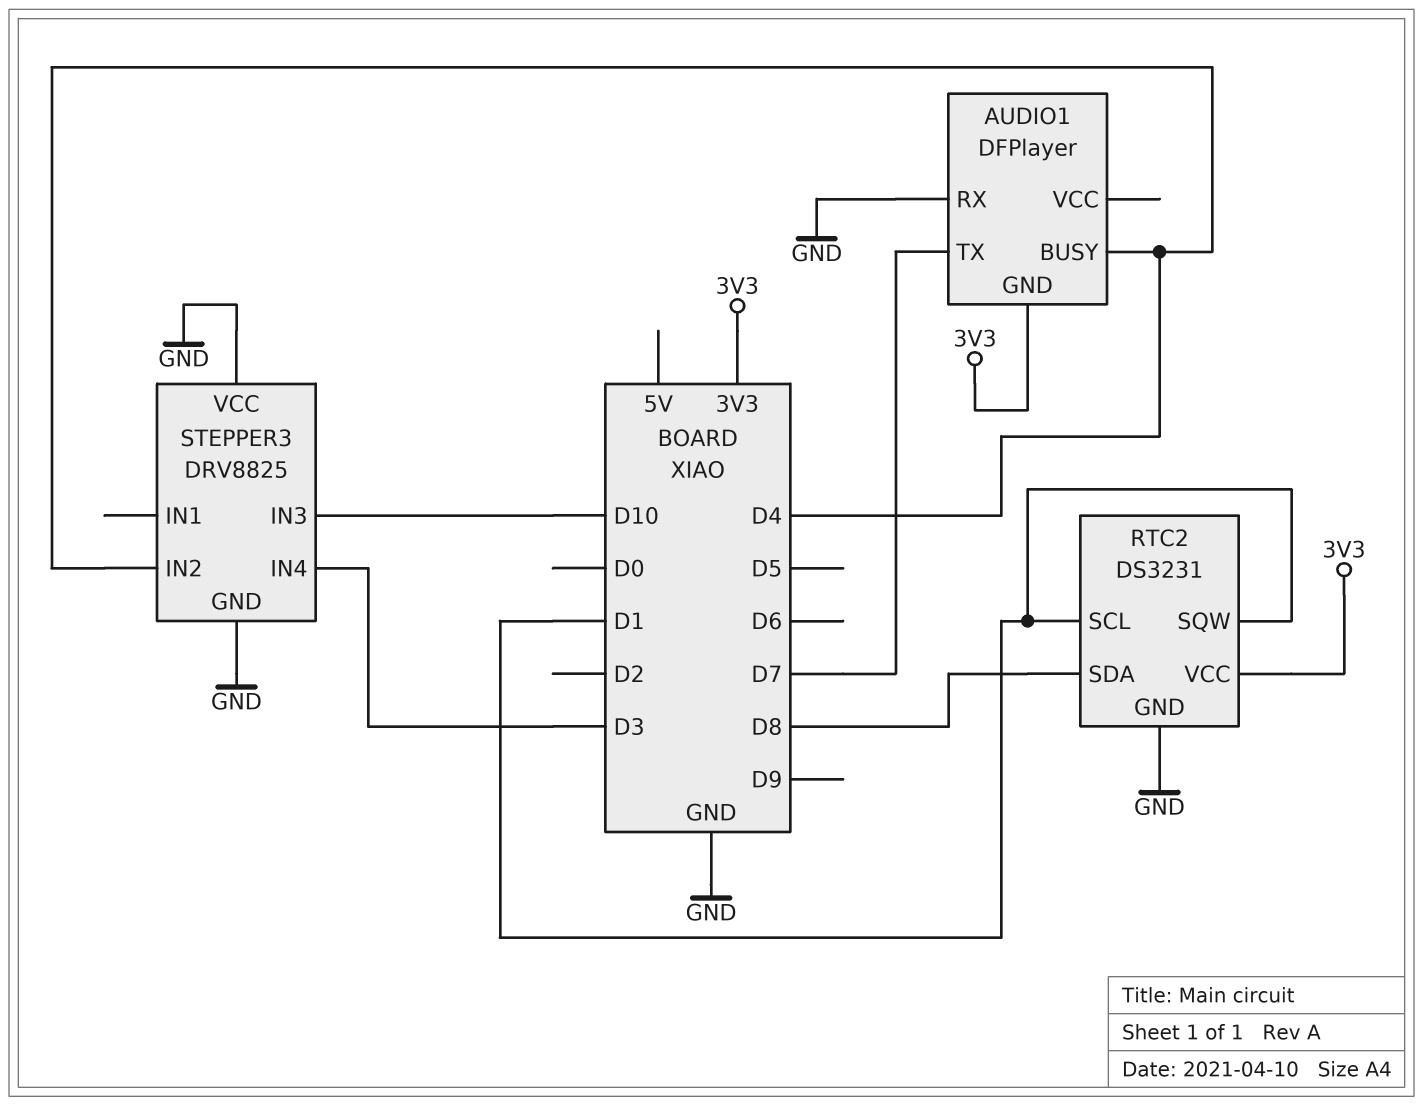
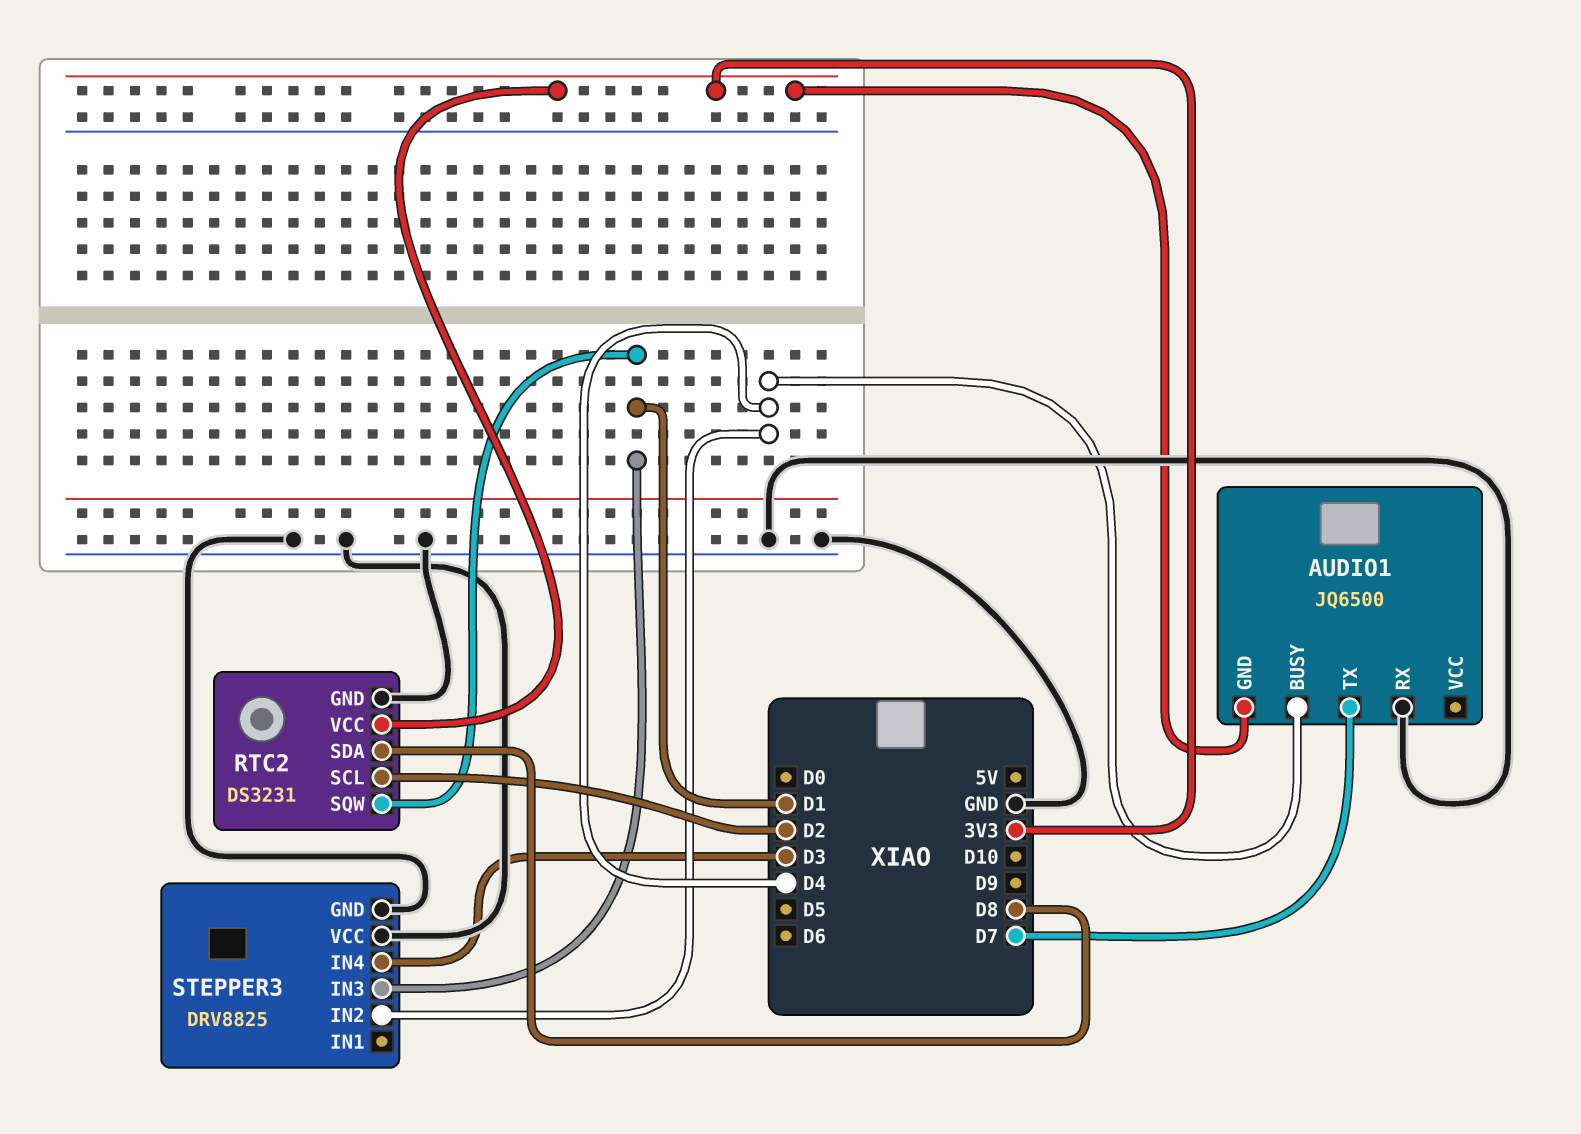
AUDIO1: DFPlayer -> JQ6500
RTC2 pin SCL: D1 -> D2
STEPPER3 pin IN3: D10 -> D1

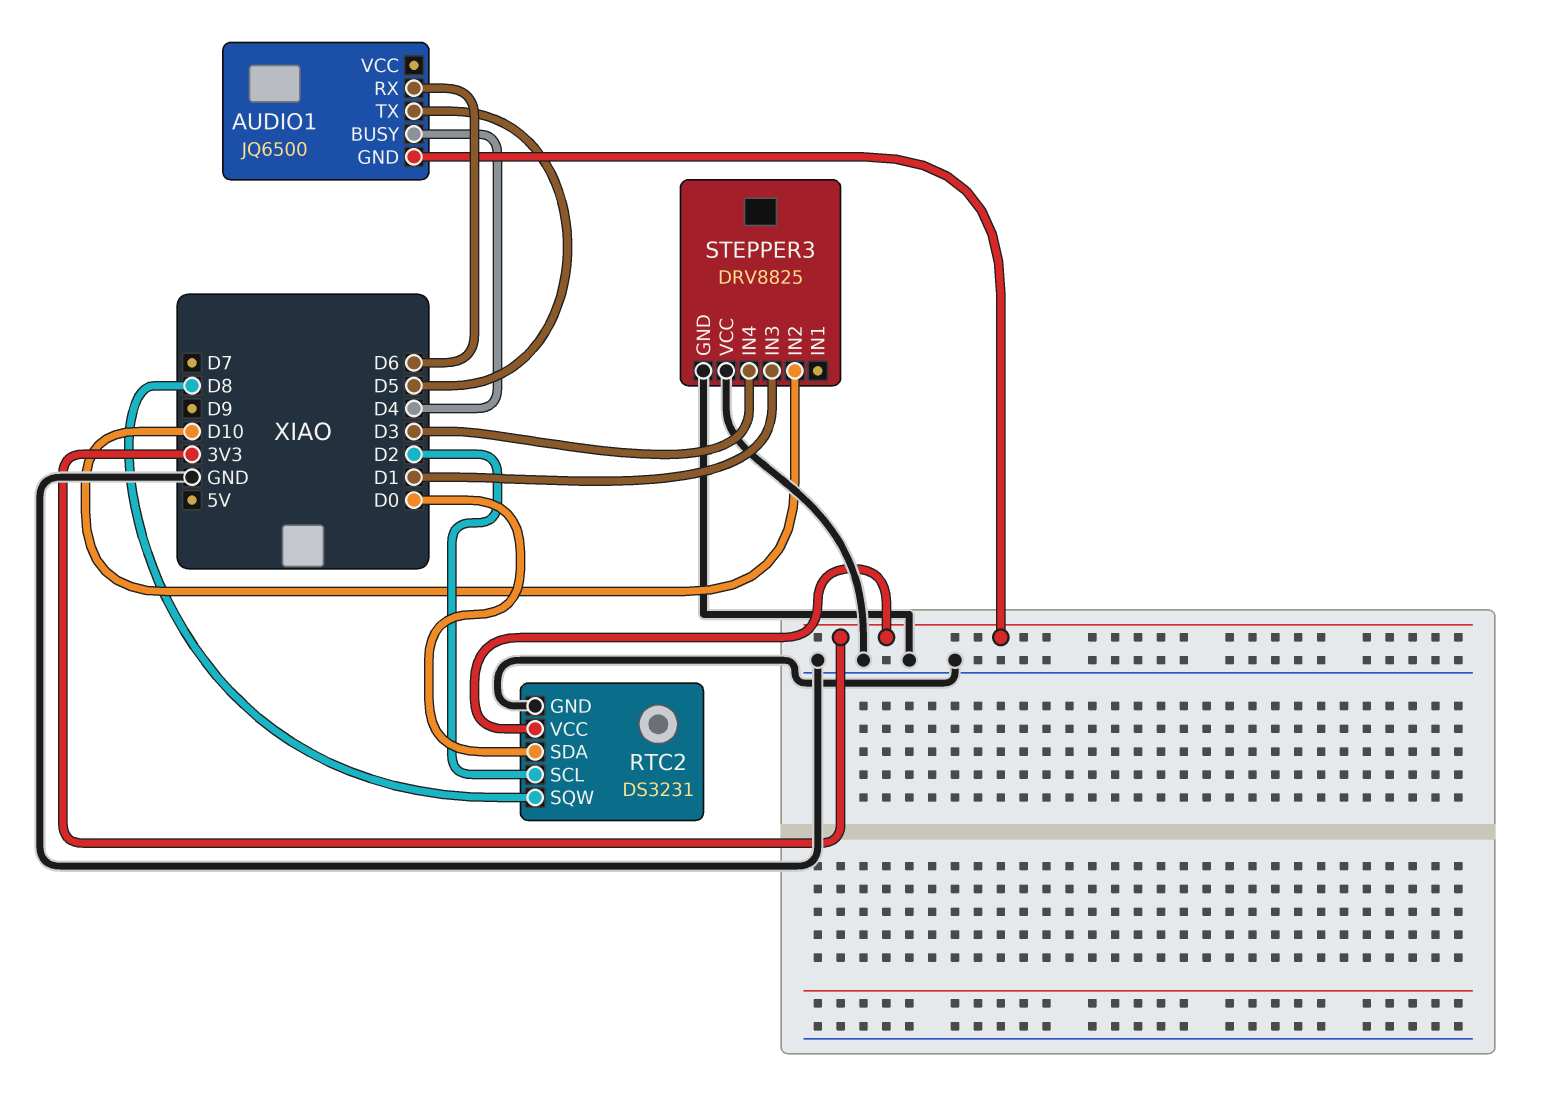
AUDIO1 pin RX: GND -> D6
AUDIO1 pin TX: D7 -> D5
RTC2 pin SDA: D8 -> D0
RTC2 pin SQW: D1 -> D8
STEPPER3 pin IN2: D4 -> D10

